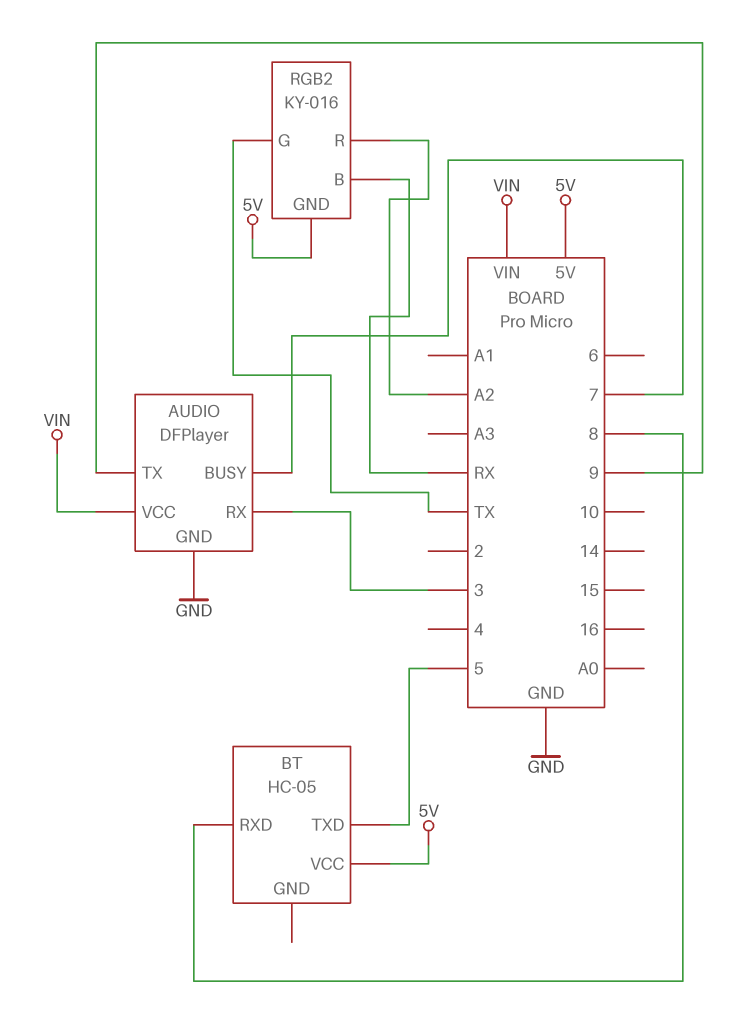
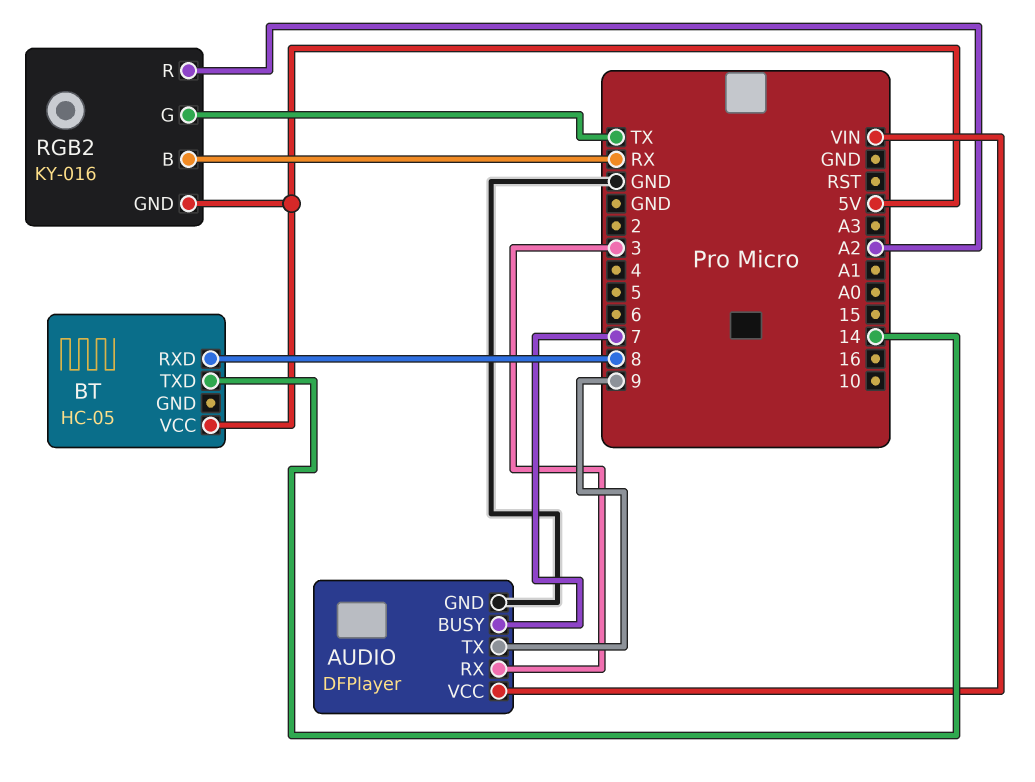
BT pin TXD: 5 -> 14

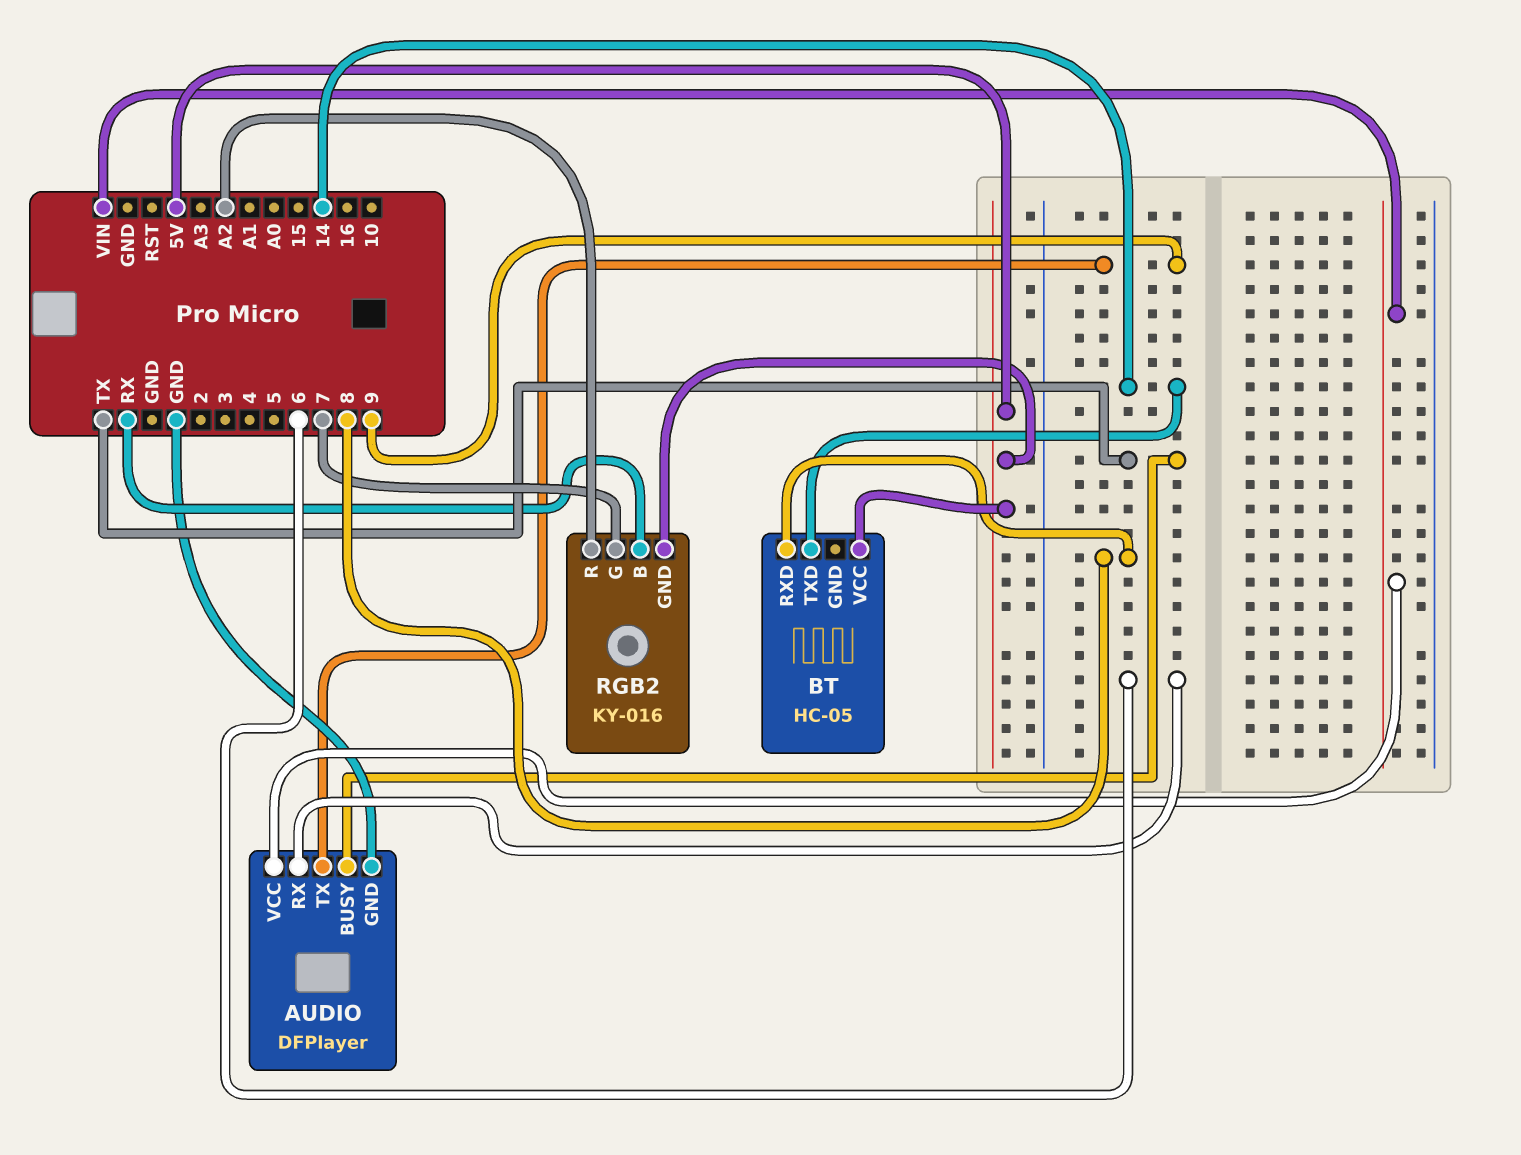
AUDIO pin BUSY: 7 -> TX
AUDIO pin RX: 3 -> 6
RGB2 pin G: TX -> 7

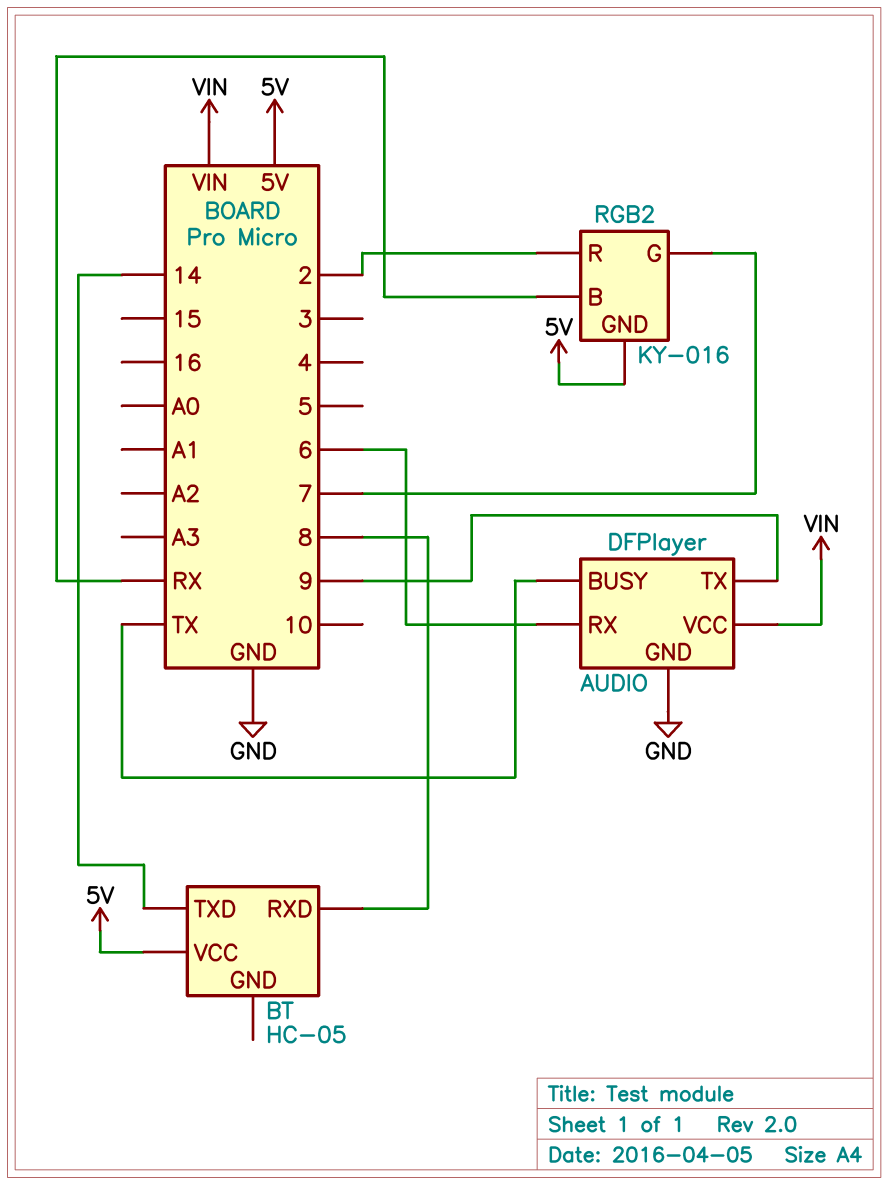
RGB2 pin R: A2 -> 2

